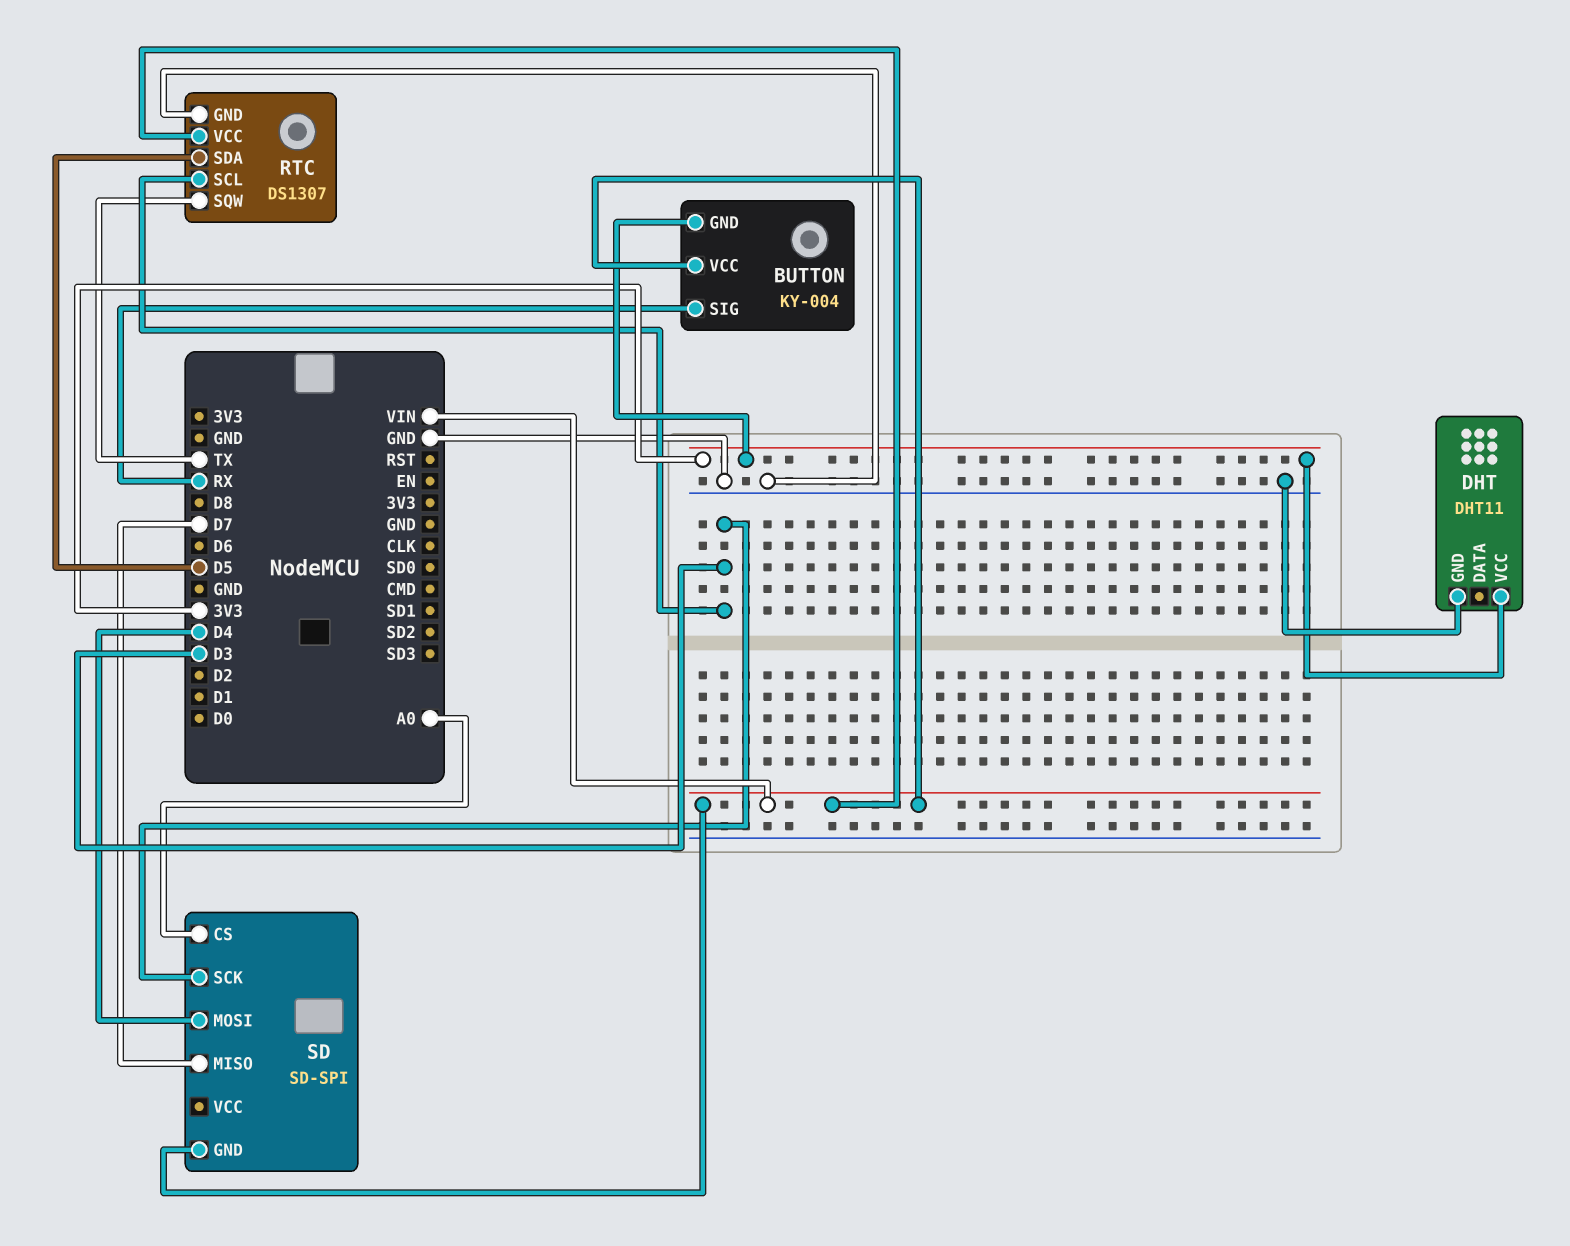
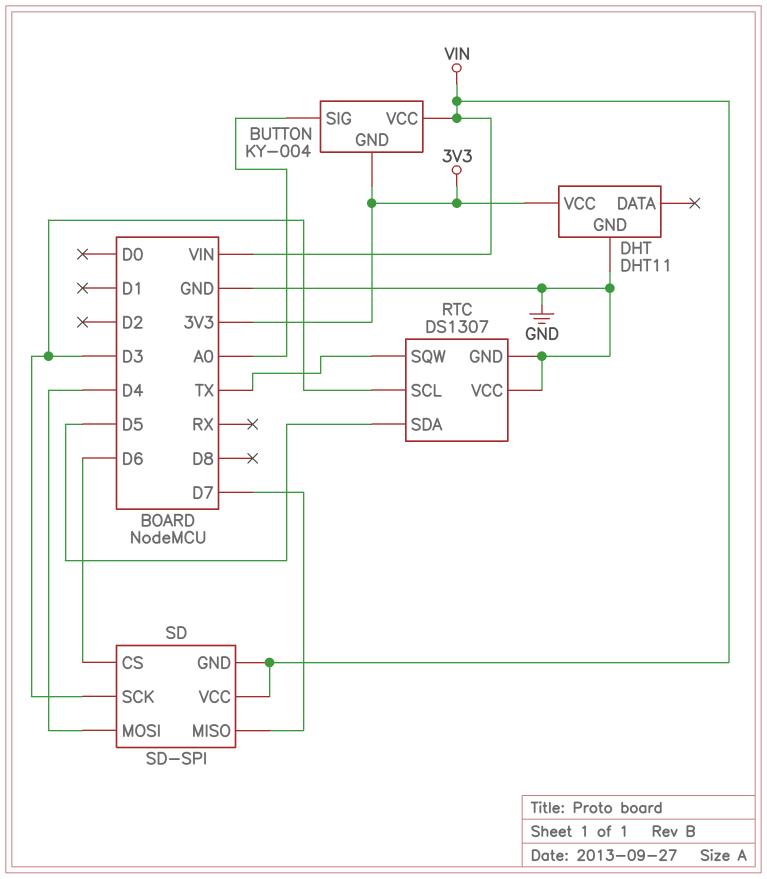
BUTTON pin SIG: RX -> A0
RTC pin VCC: VIN -> GND
SD pin CS: A0 -> D6
SD pin VCC: none -> VIN

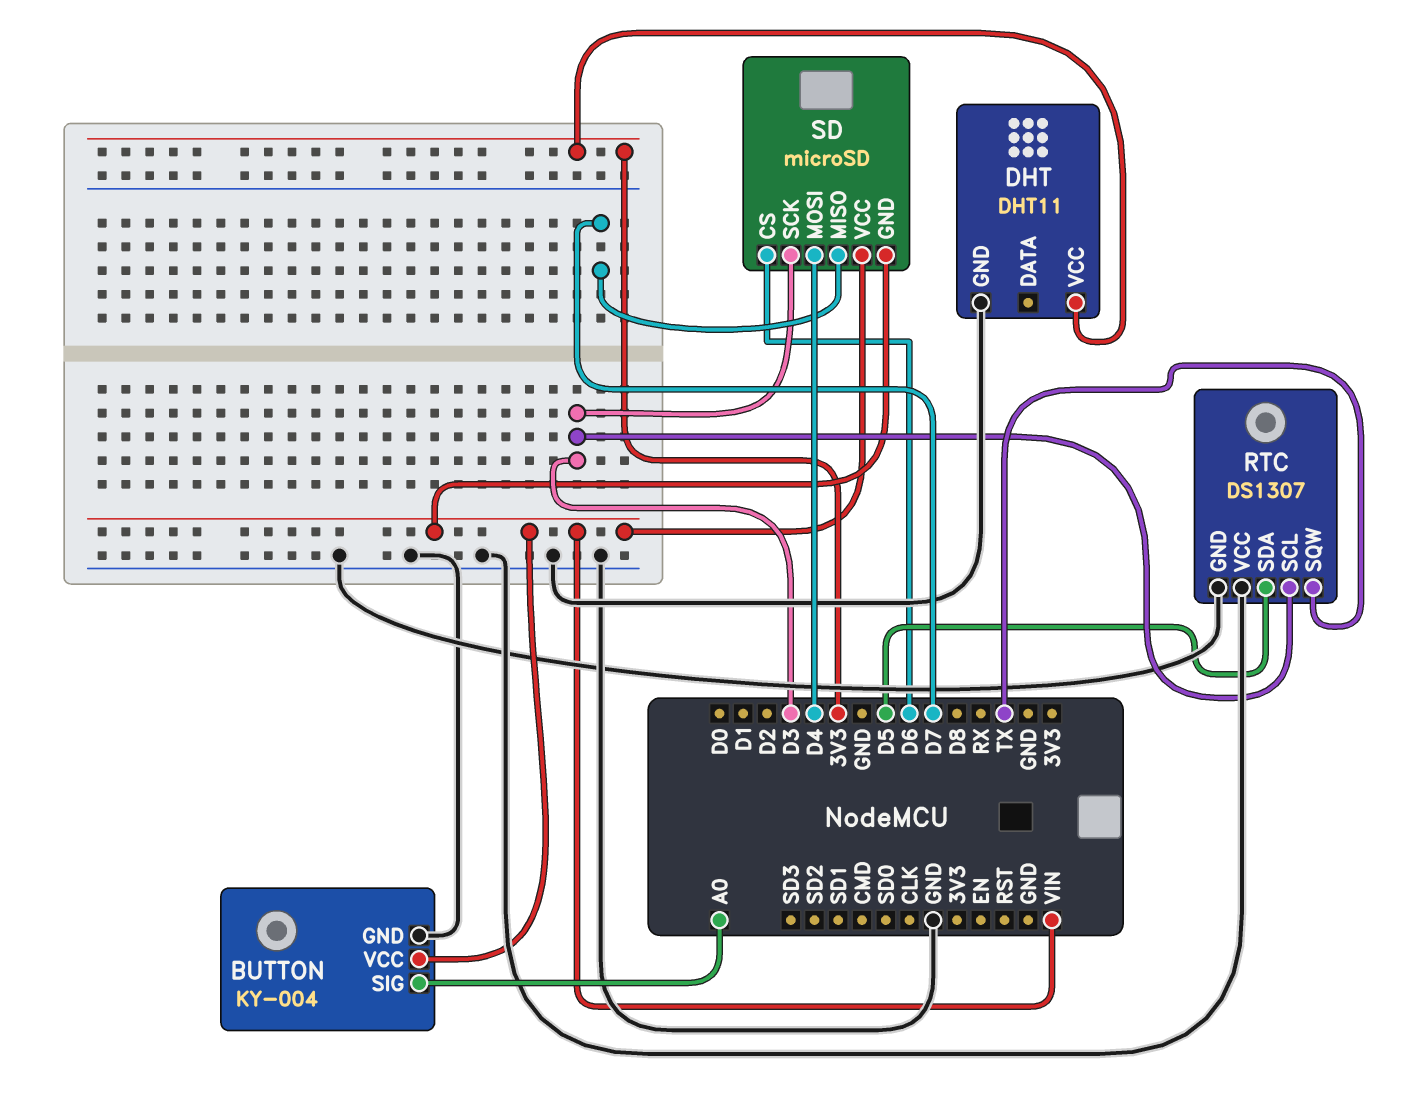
BUTTON pin GND: 3V3 -> GND
SD: SD-SPI -> microSD

